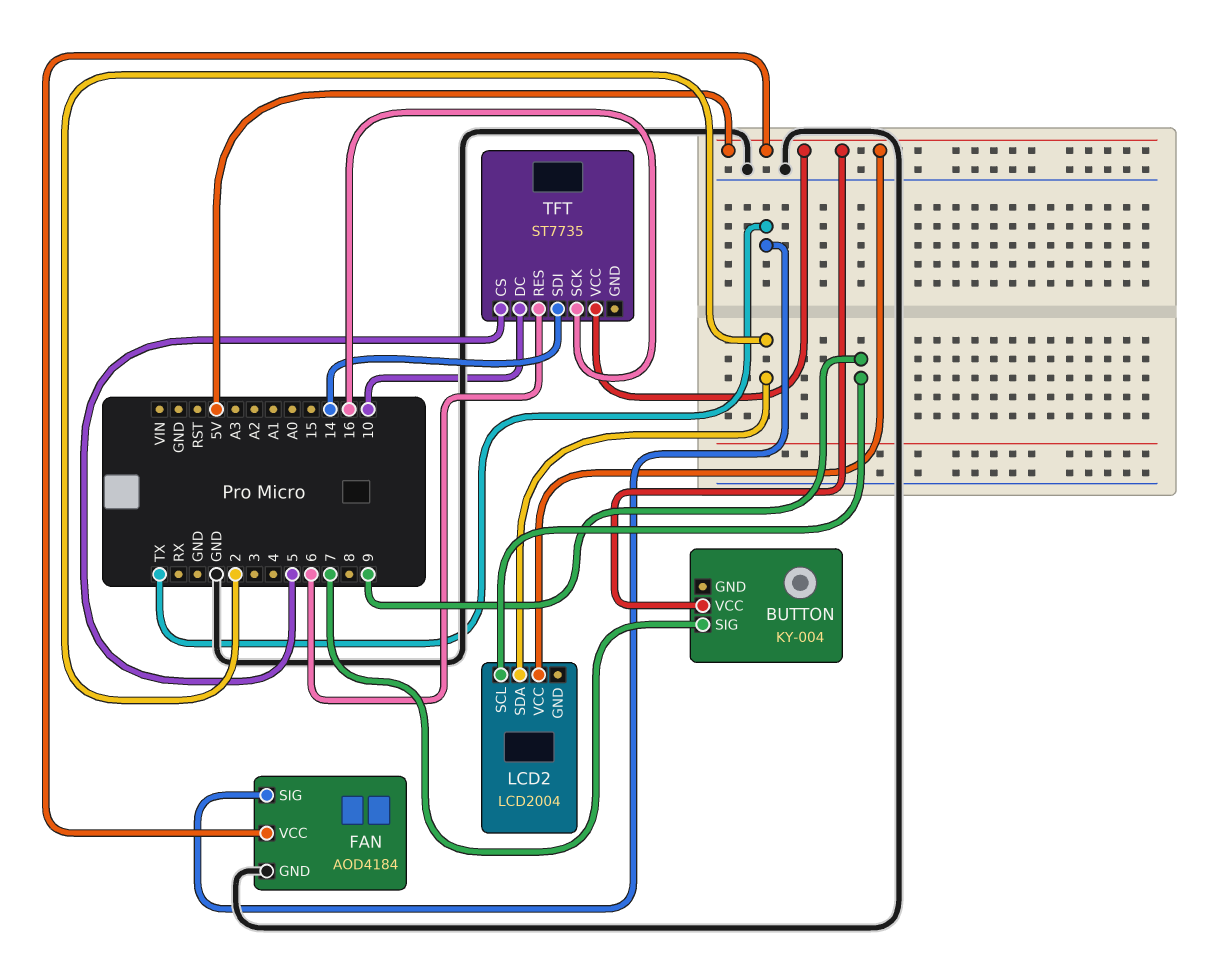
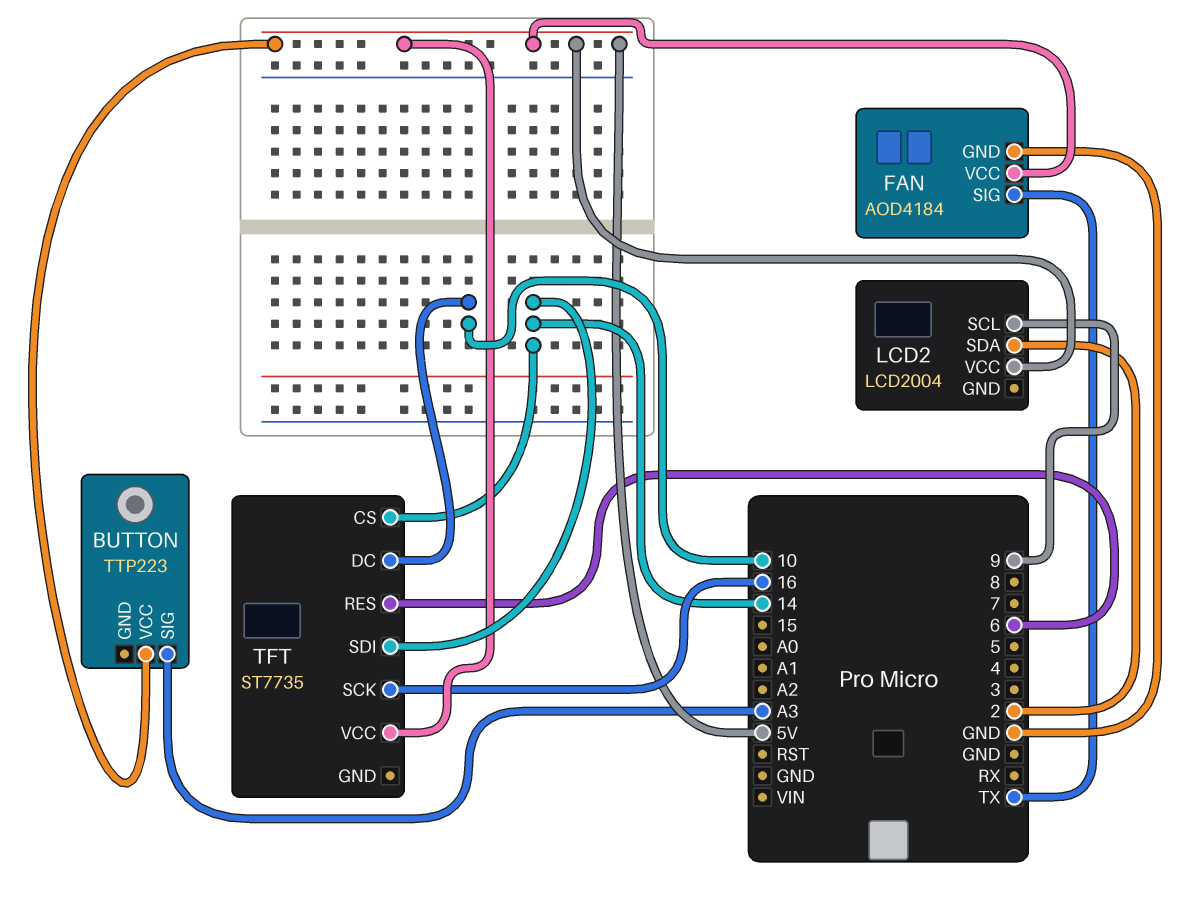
BUTTON: KY-004 -> TTP223
BUTTON pin SIG: 7 -> A3
TFT pin CS: 5 -> 14

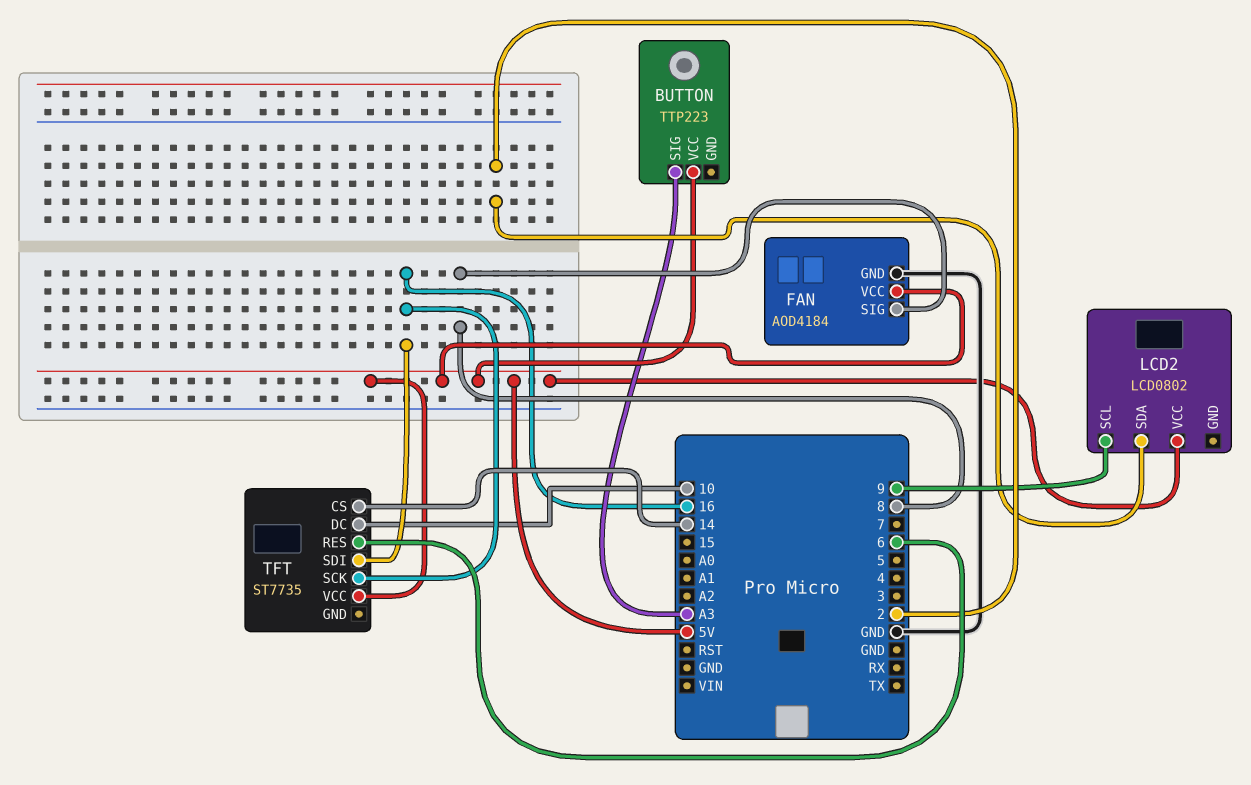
FAN pin SIG: TX -> 8
LCD2: LCD2004 -> LCD0802
TFT pin SDI: 14 -> 16

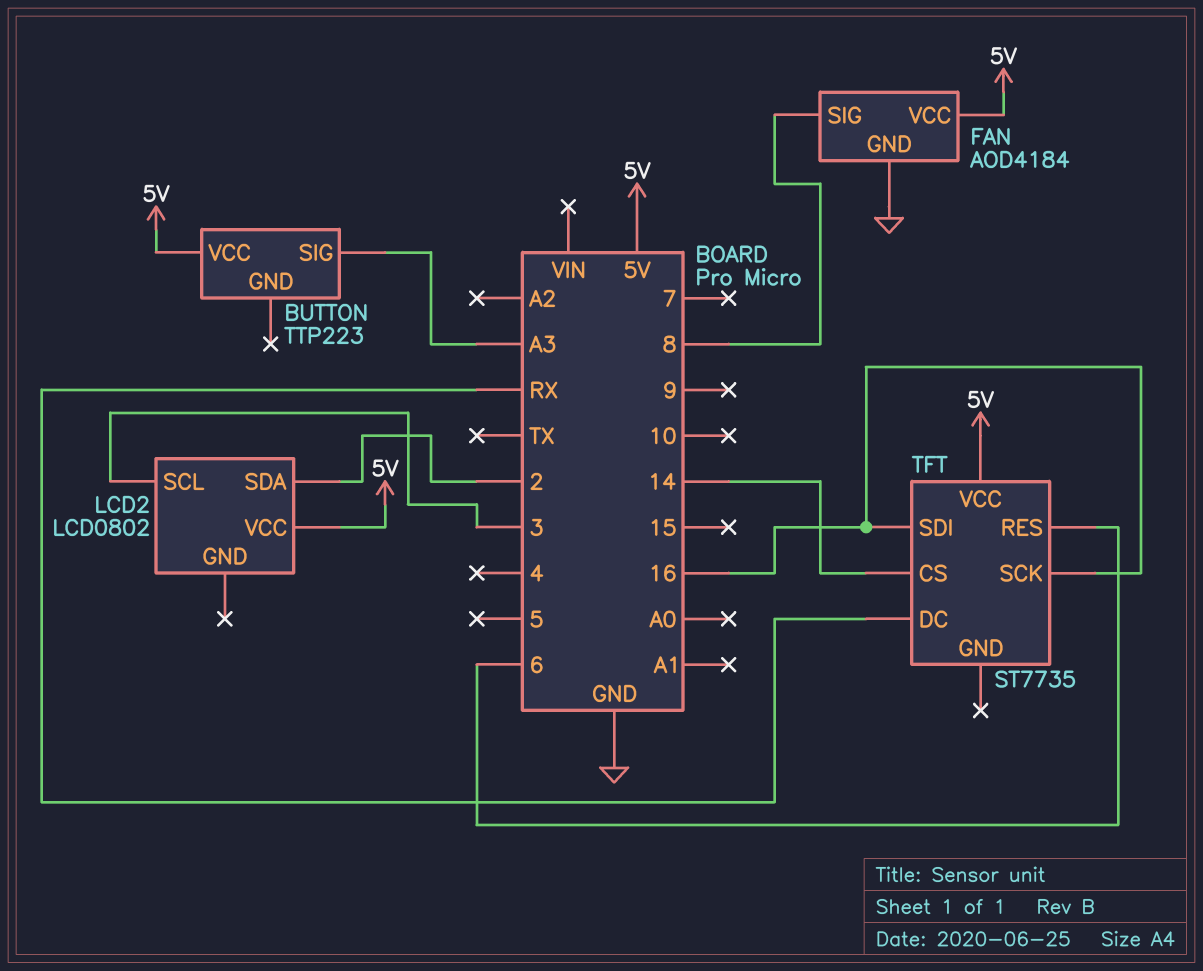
LCD2 pin SCL: 9 -> 3
TFT pin DC: 10 -> RX

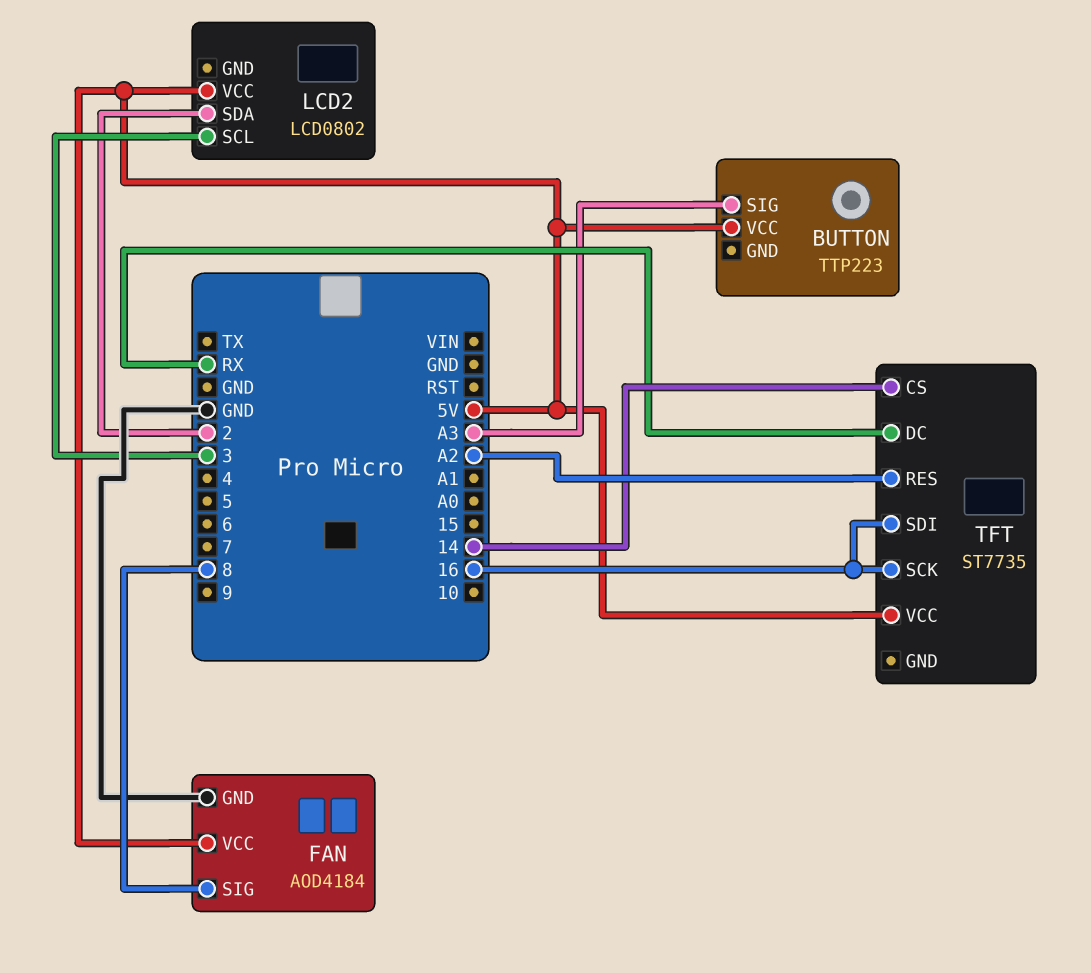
TFT pin RES: 6 -> A2

